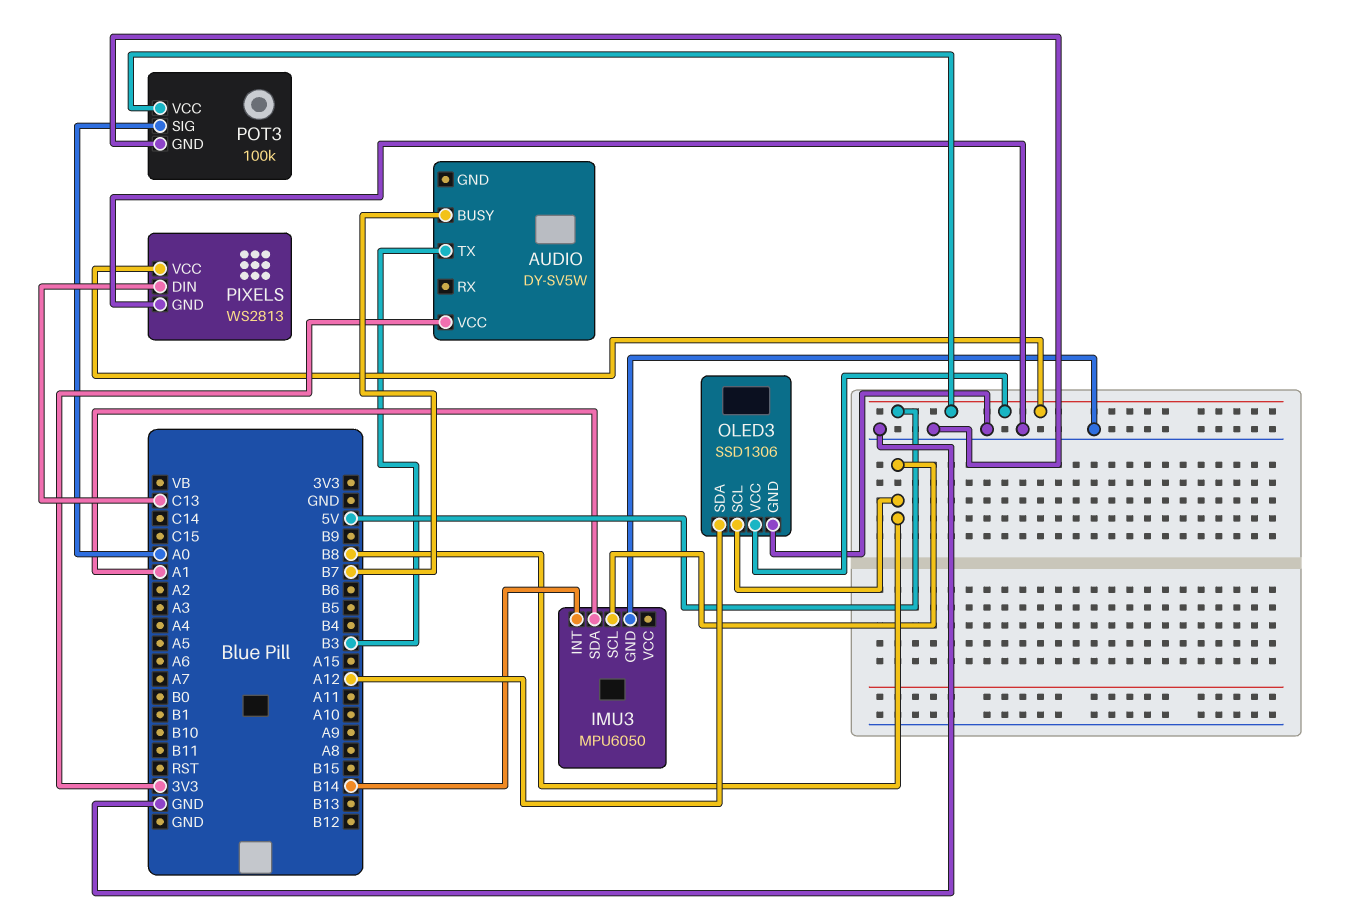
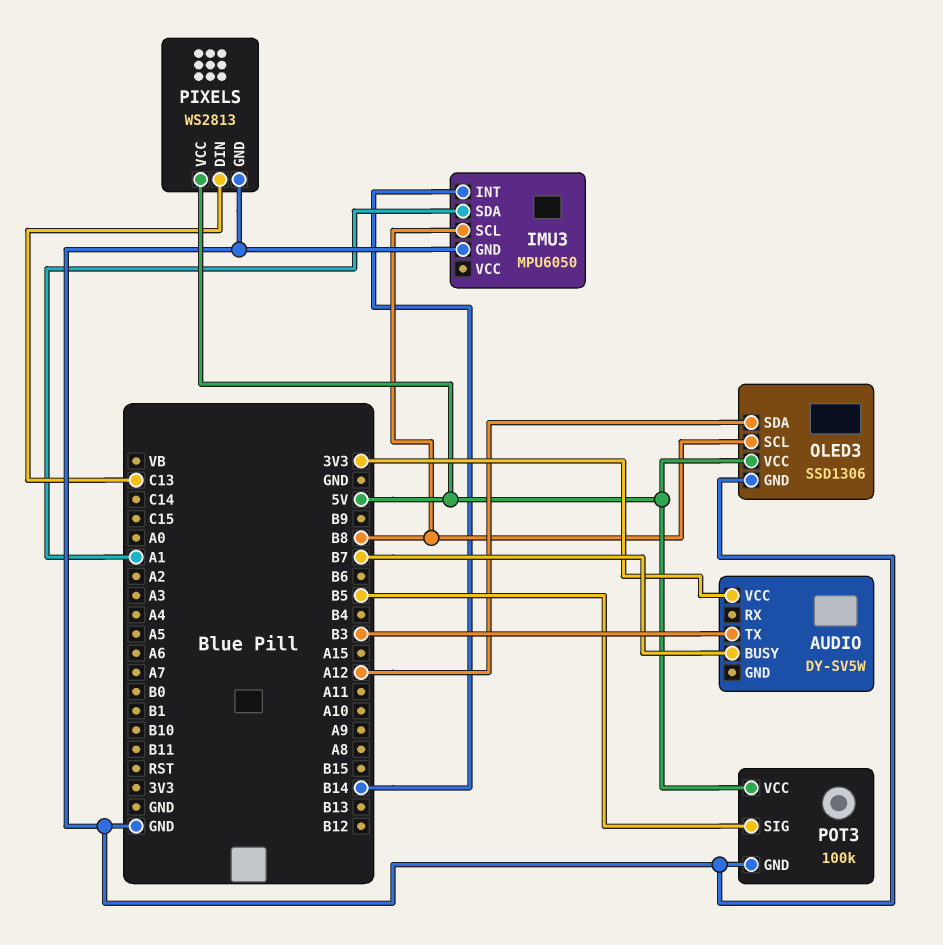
POT3 pin SIG: A0 -> B5

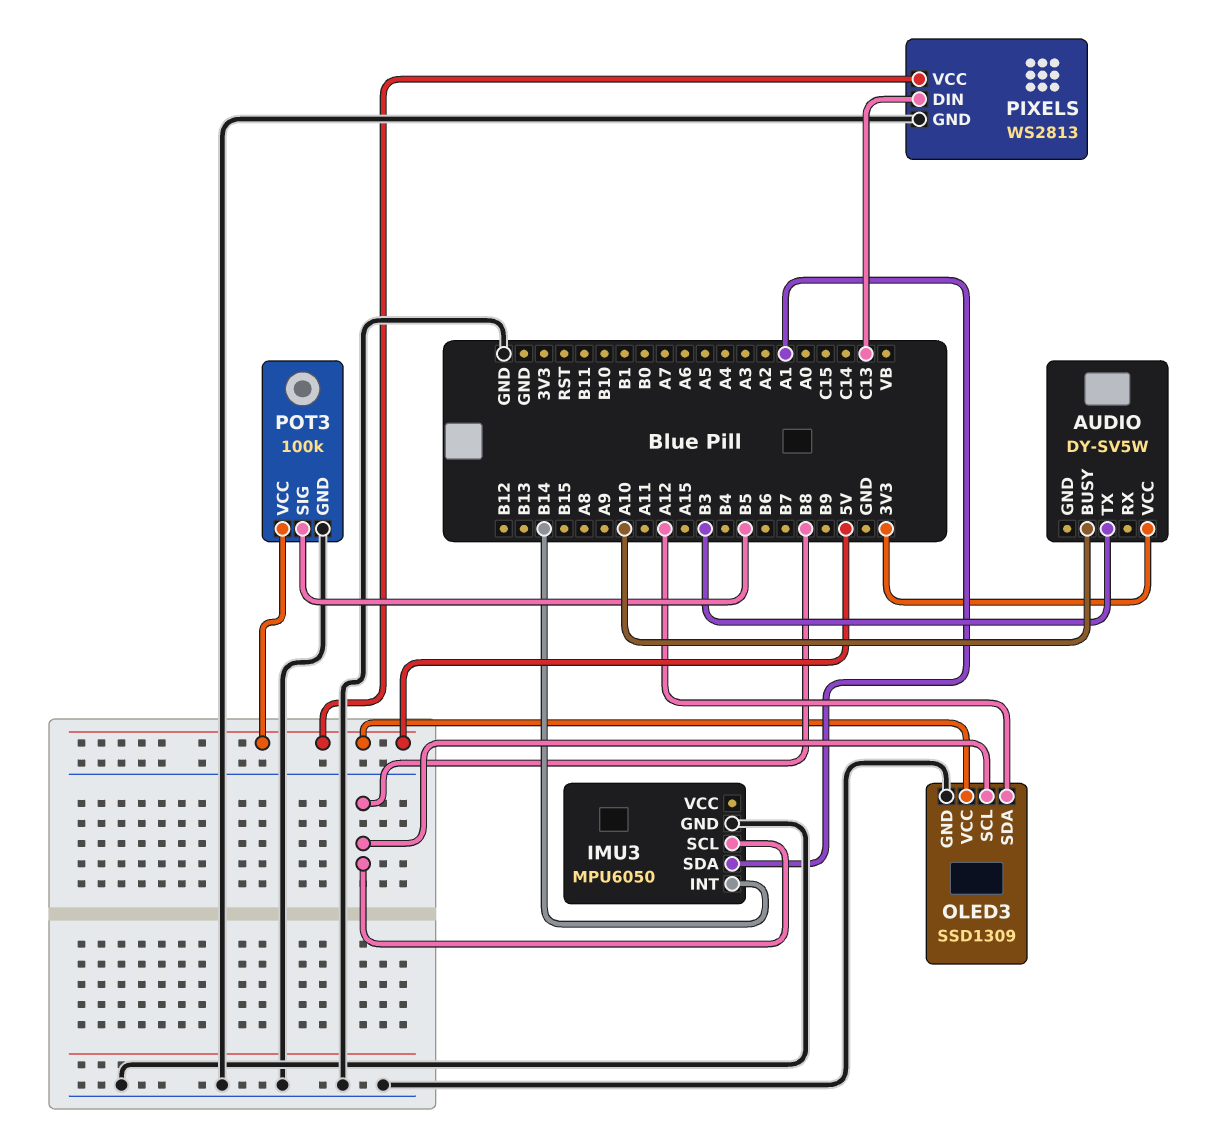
AUDIO pin BUSY: B7 -> A10
OLED3: SSD1306 -> SSD1309

